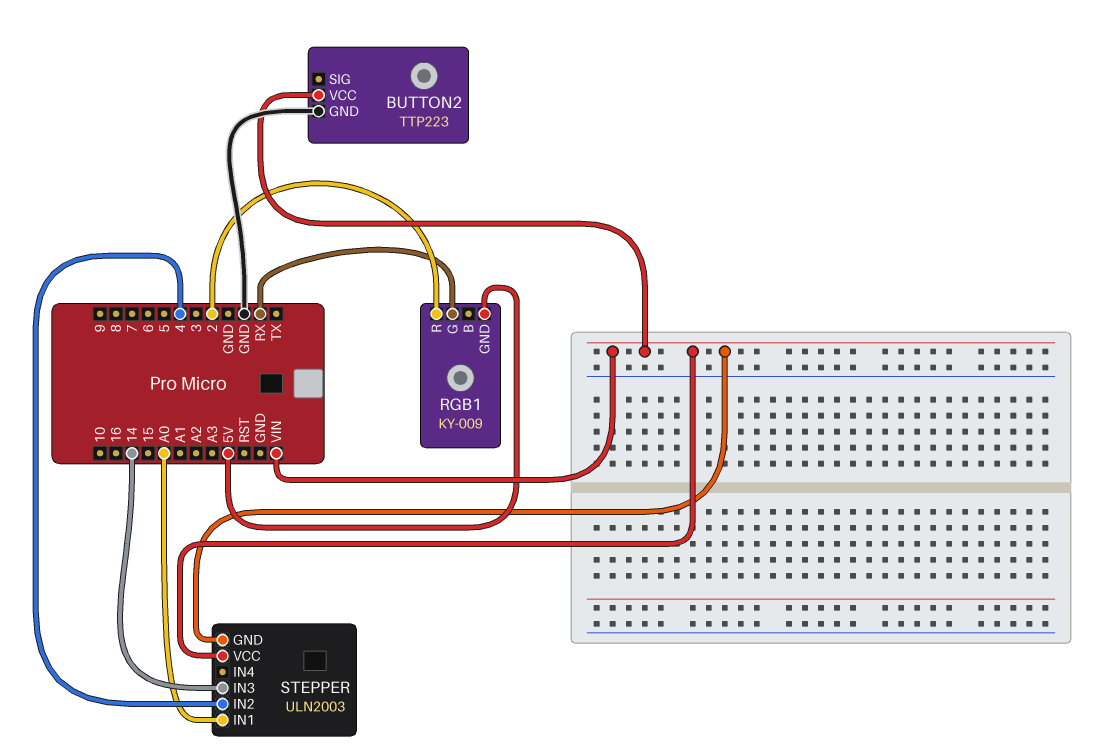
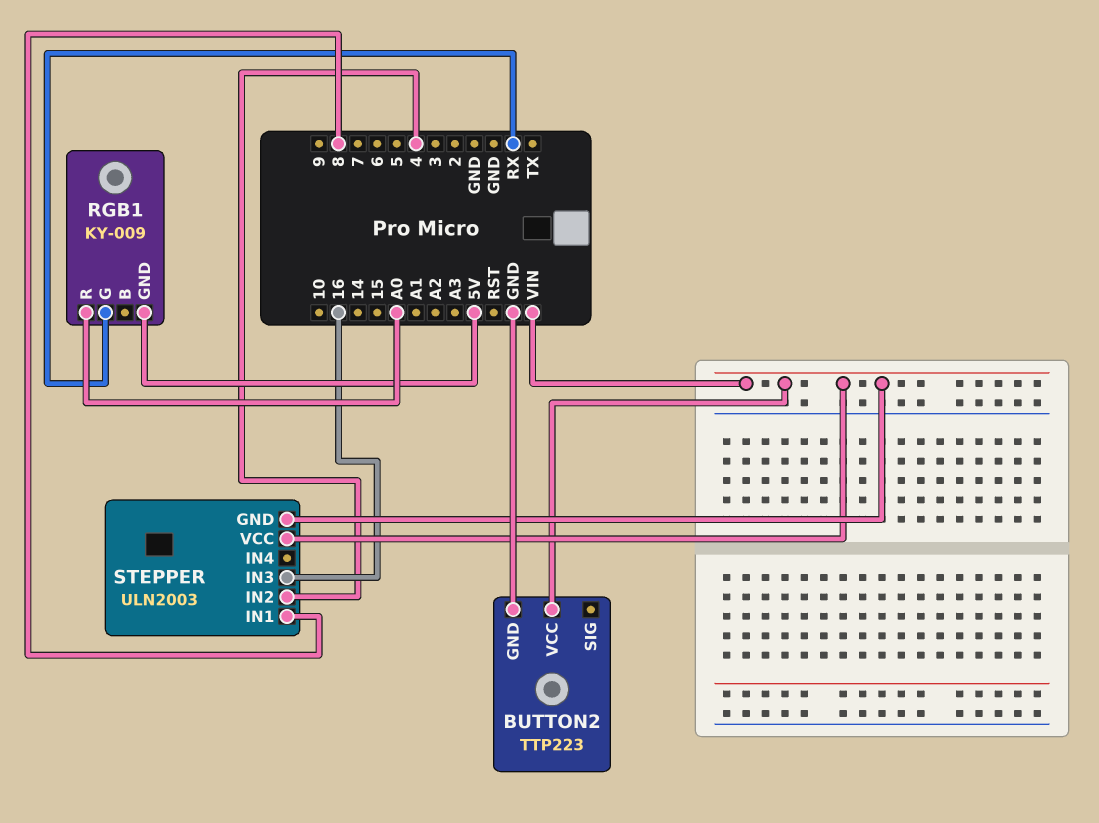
RGB1 pin R: 2 -> A0
STEPPER pin IN1: A0 -> 8
STEPPER pin IN3: 14 -> 16

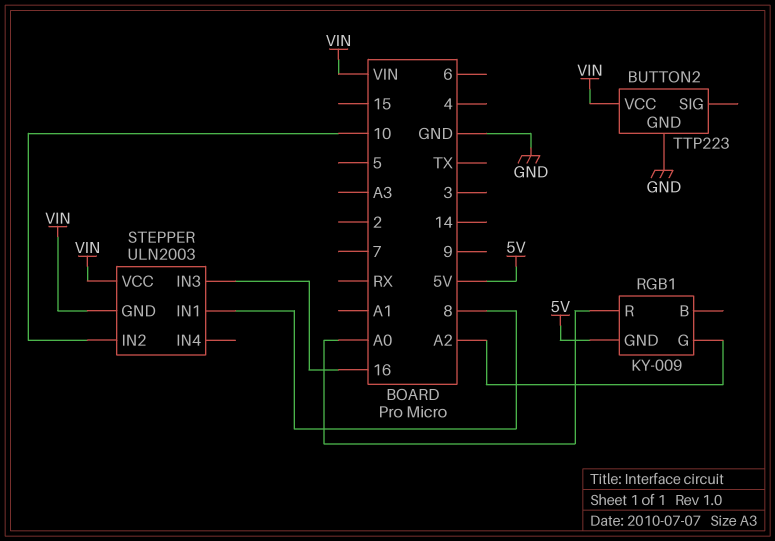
RGB1 pin G: RX -> A2
STEPPER pin IN2: 4 -> 10

